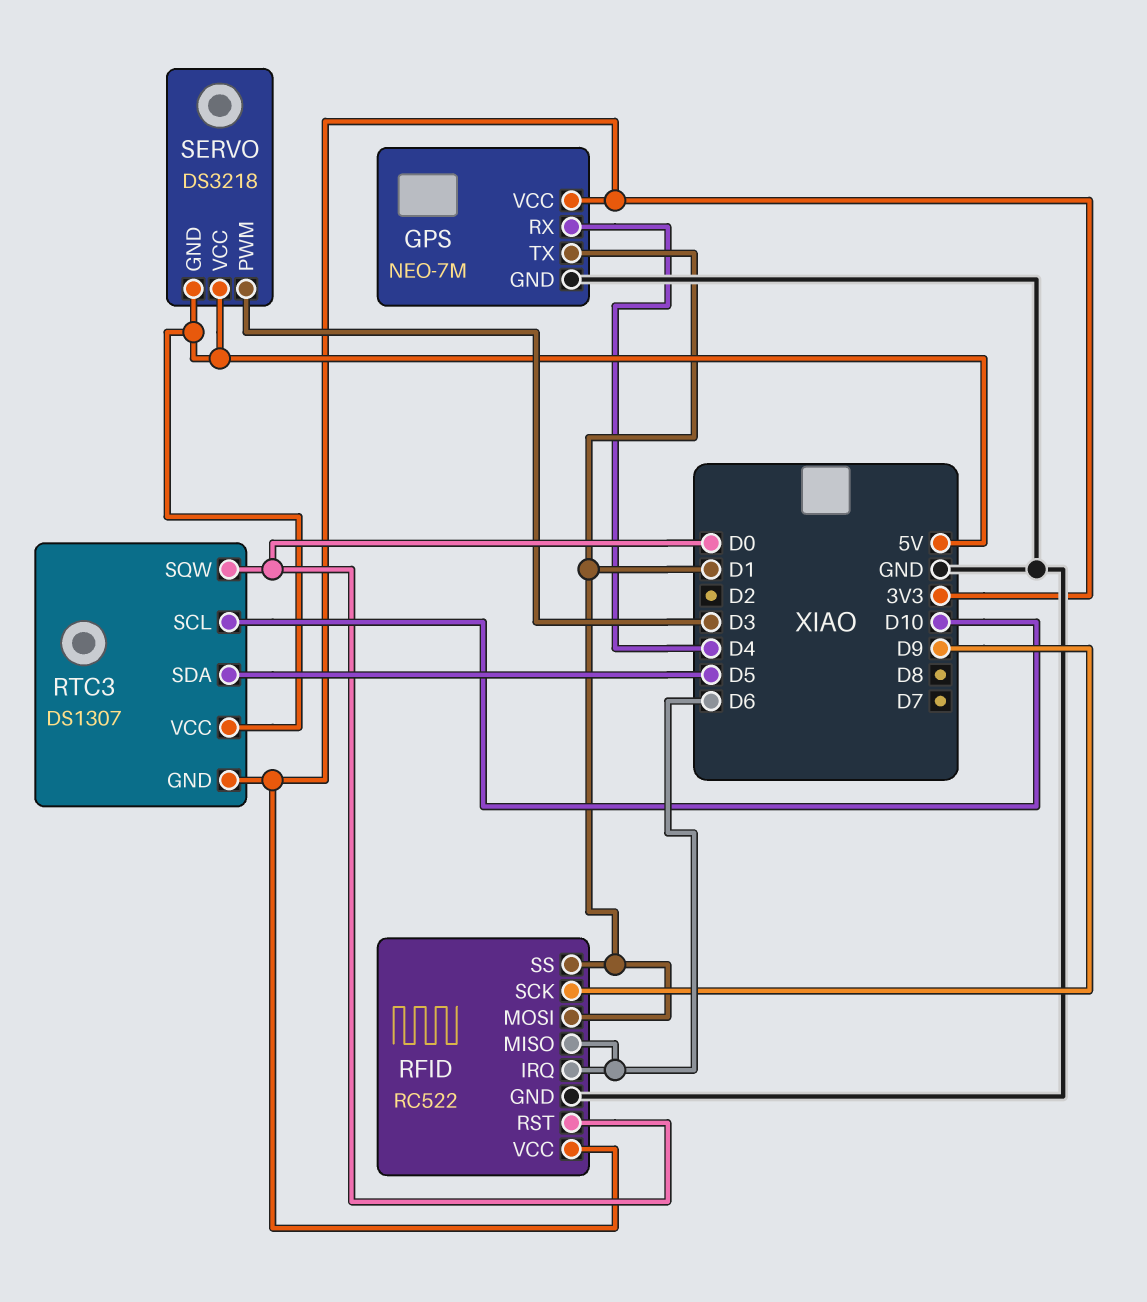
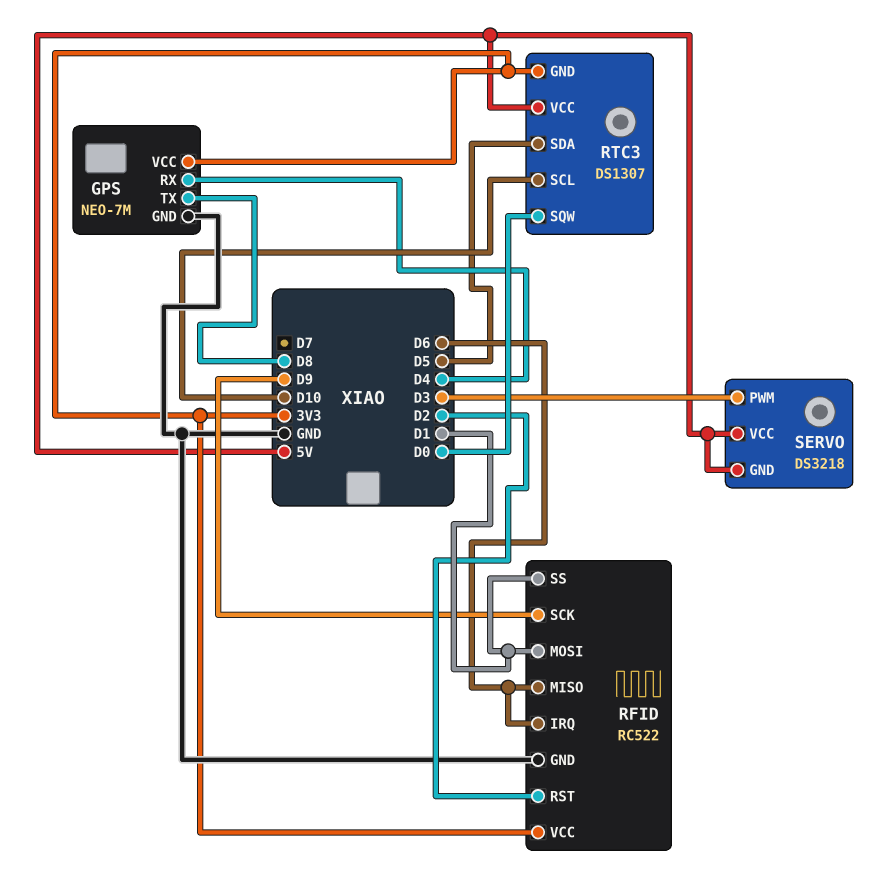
GPS pin TX: D1 -> D8
RFID pin RST: D0 -> D2

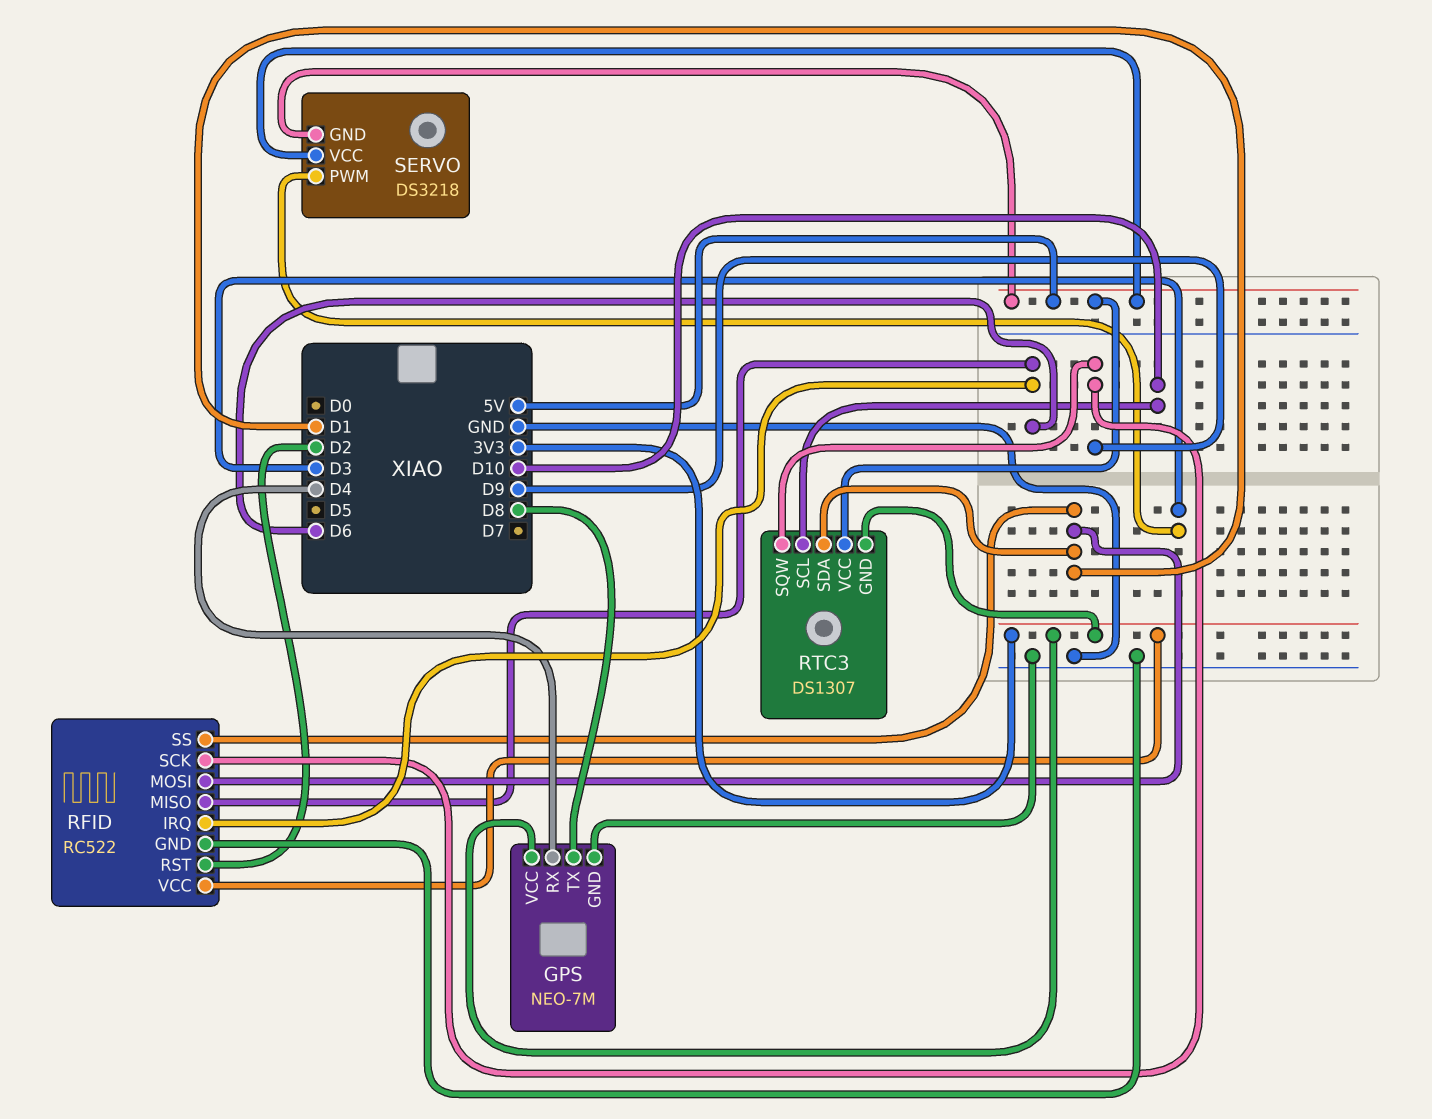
RTC3 pin SDA: D5 -> D1
RTC3 pin SQW: D0 -> D9

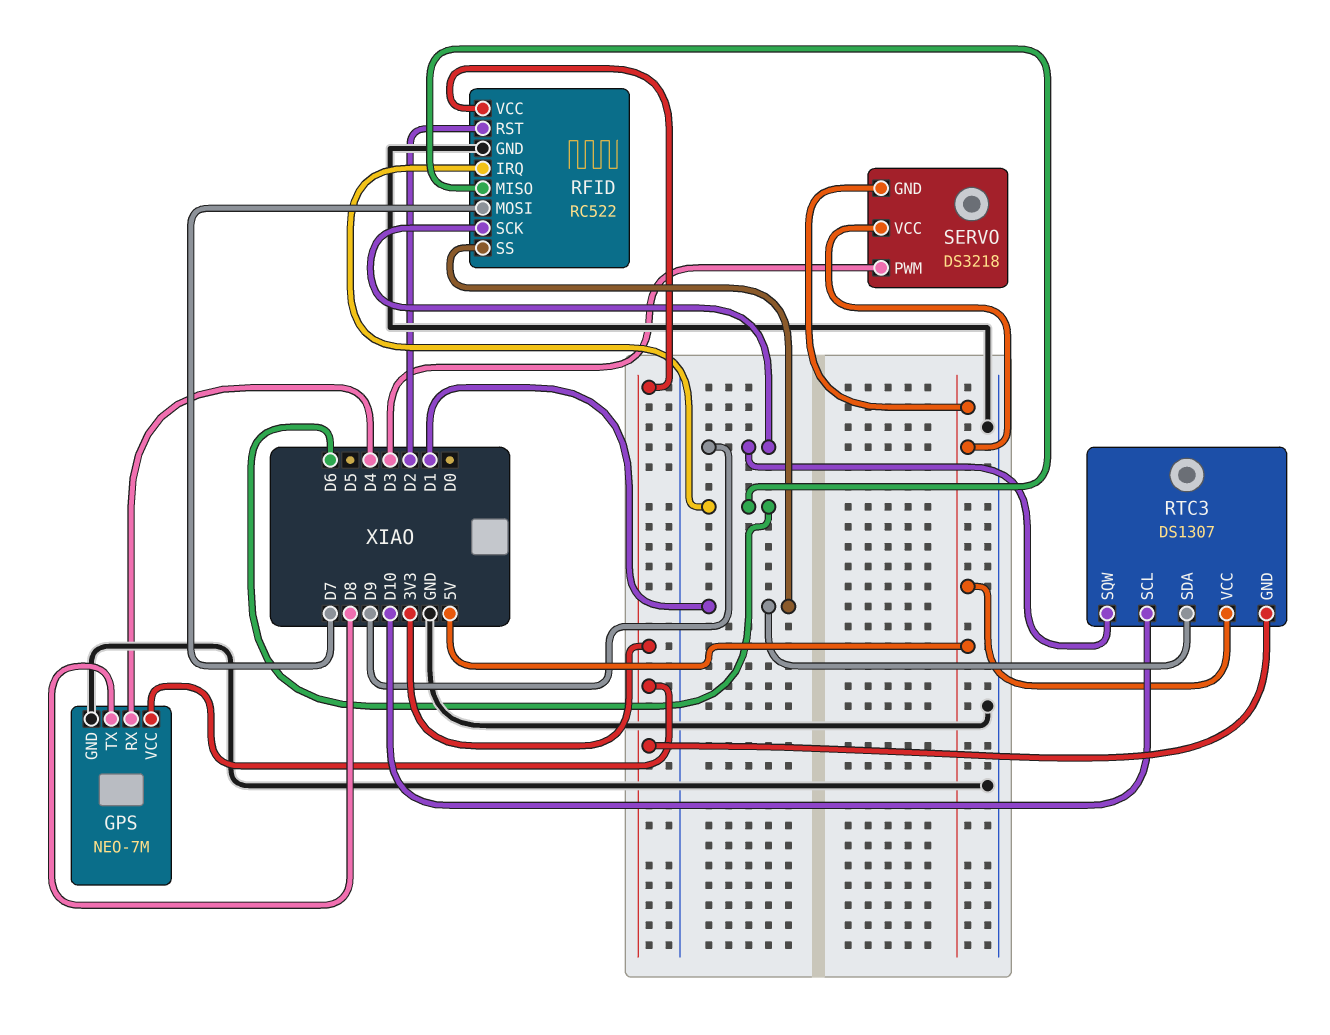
RFID pin MOSI: D1 -> D7

